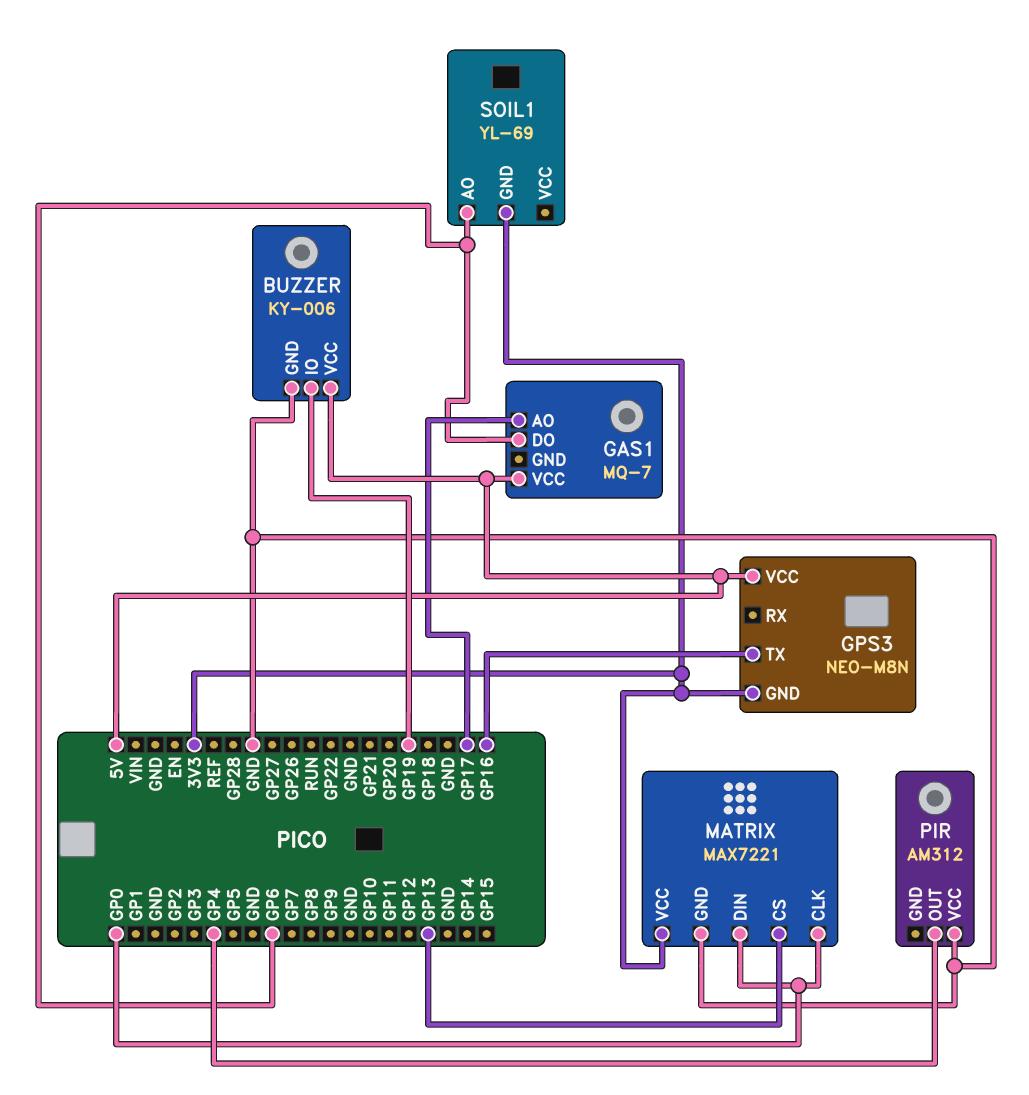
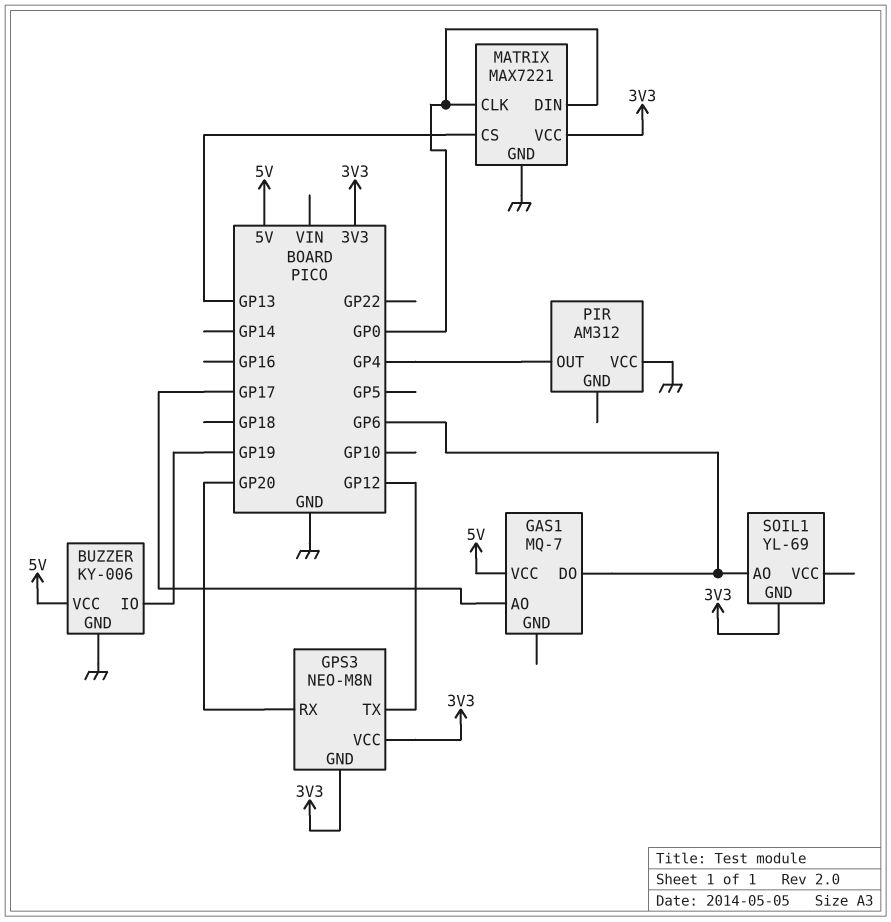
GPS3 pin RX: none -> GP20
GPS3 pin TX: GP16 -> GP12
GPS3 pin VCC: 5V -> 3V3

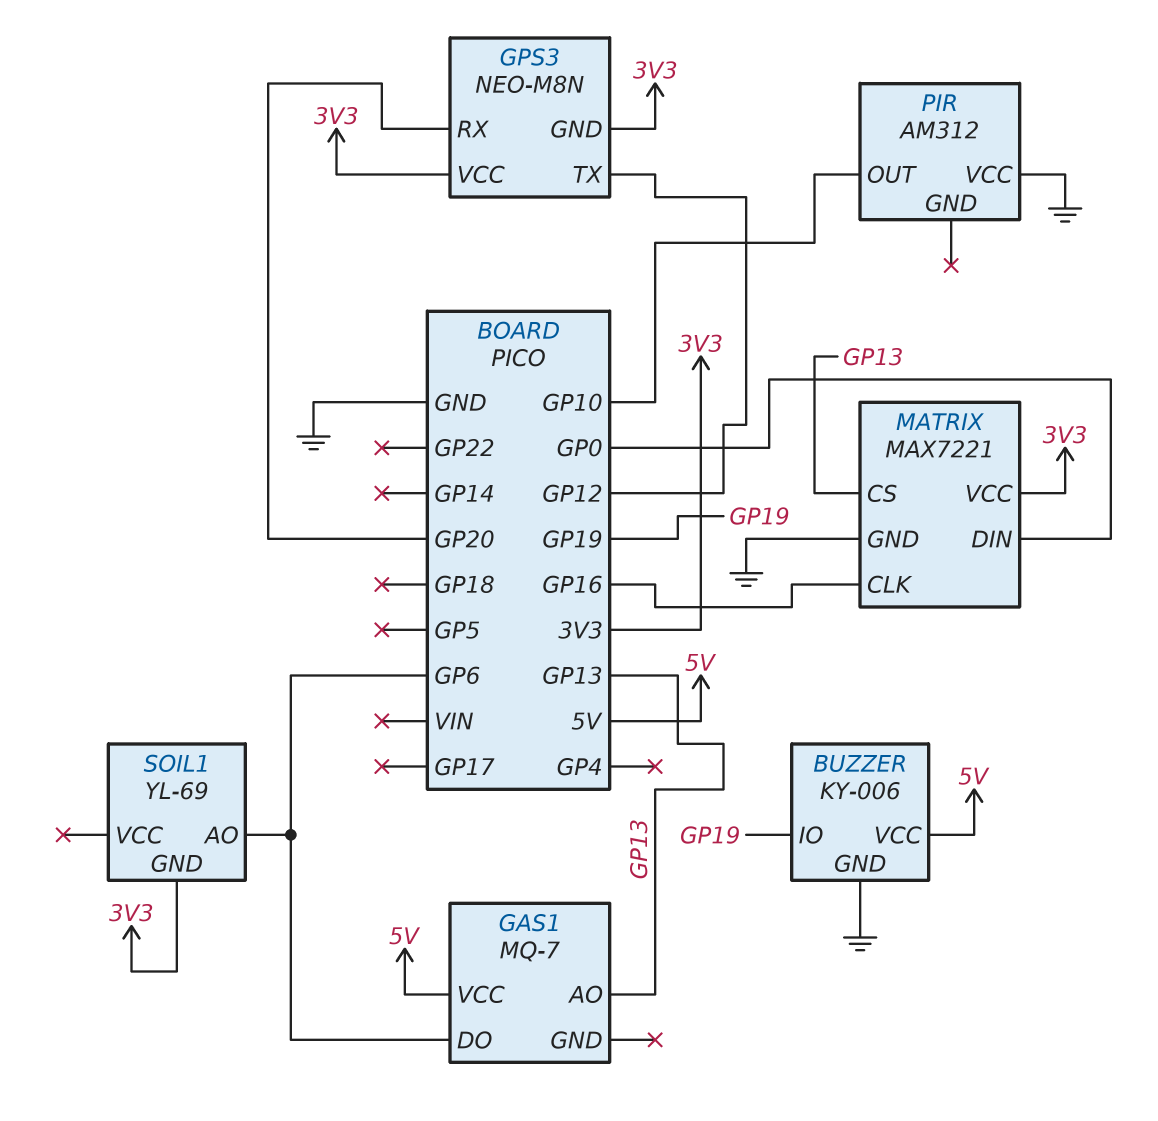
GAS1 pin AO: GP17 -> GP13
MATRIX pin CLK: GP0 -> GP16
PIR pin OUT: GP4 -> GP10

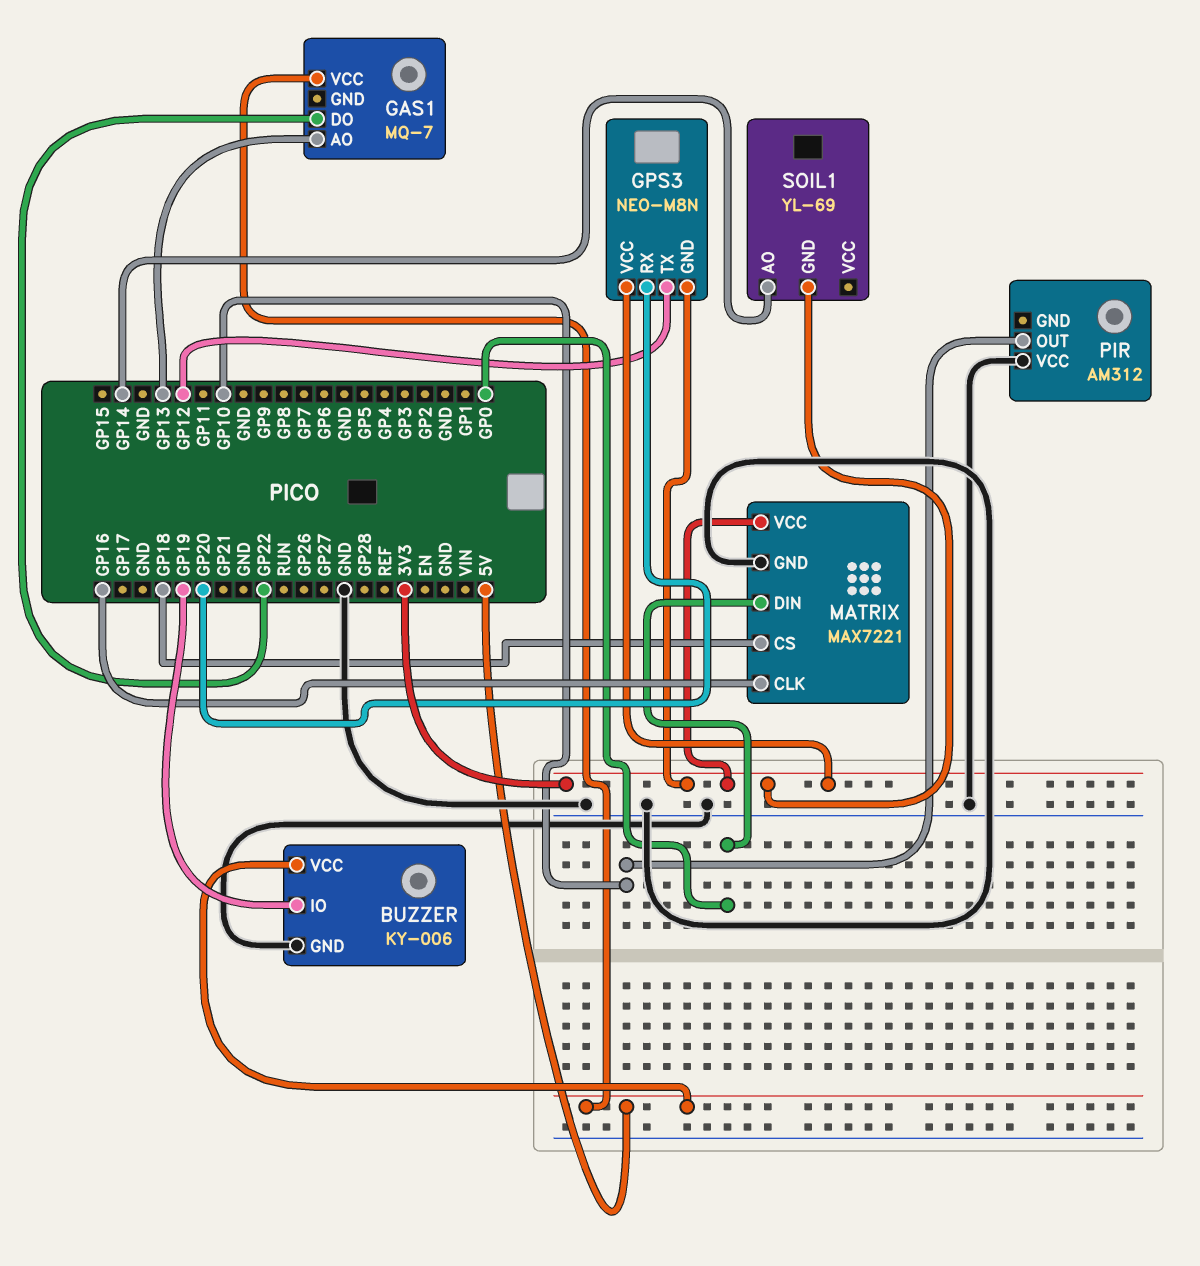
GAS1 pin DO: GP6 -> GP22
MATRIX pin CS: GP13 -> GP18
SOIL1 pin AO: GP6 -> GP14

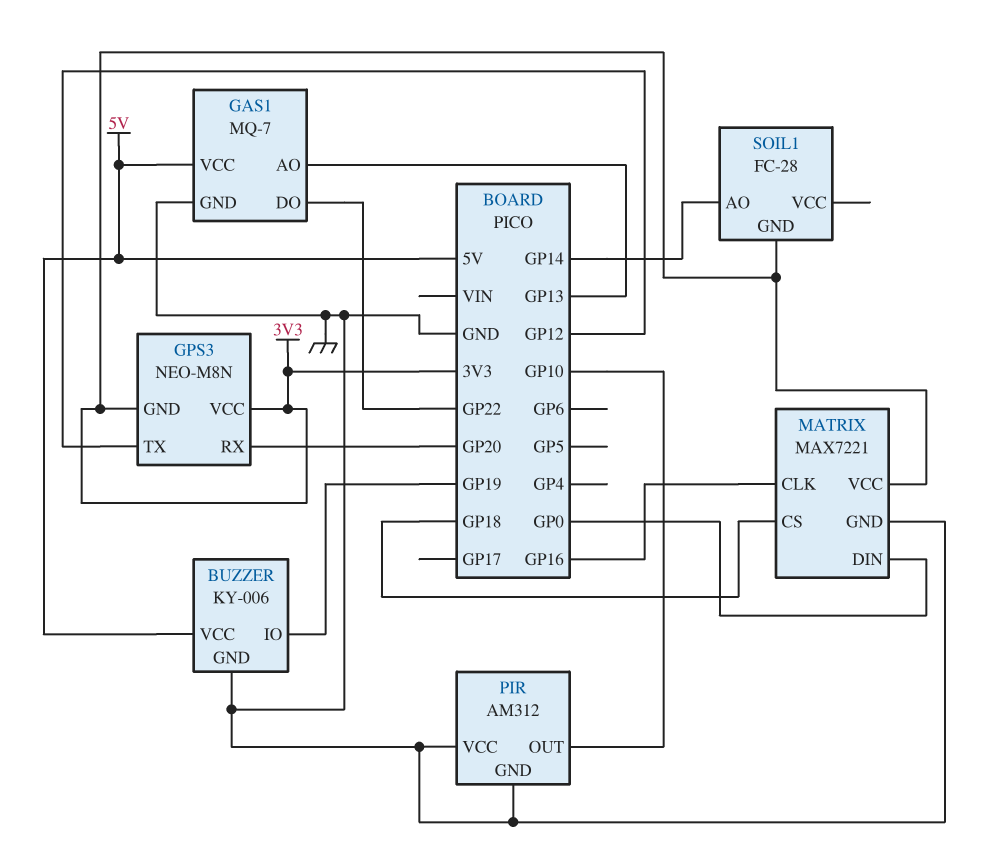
GAS1 pin GND: none -> GND
PIR pin GND: none -> GND
SOIL1: YL-69 -> FC-28

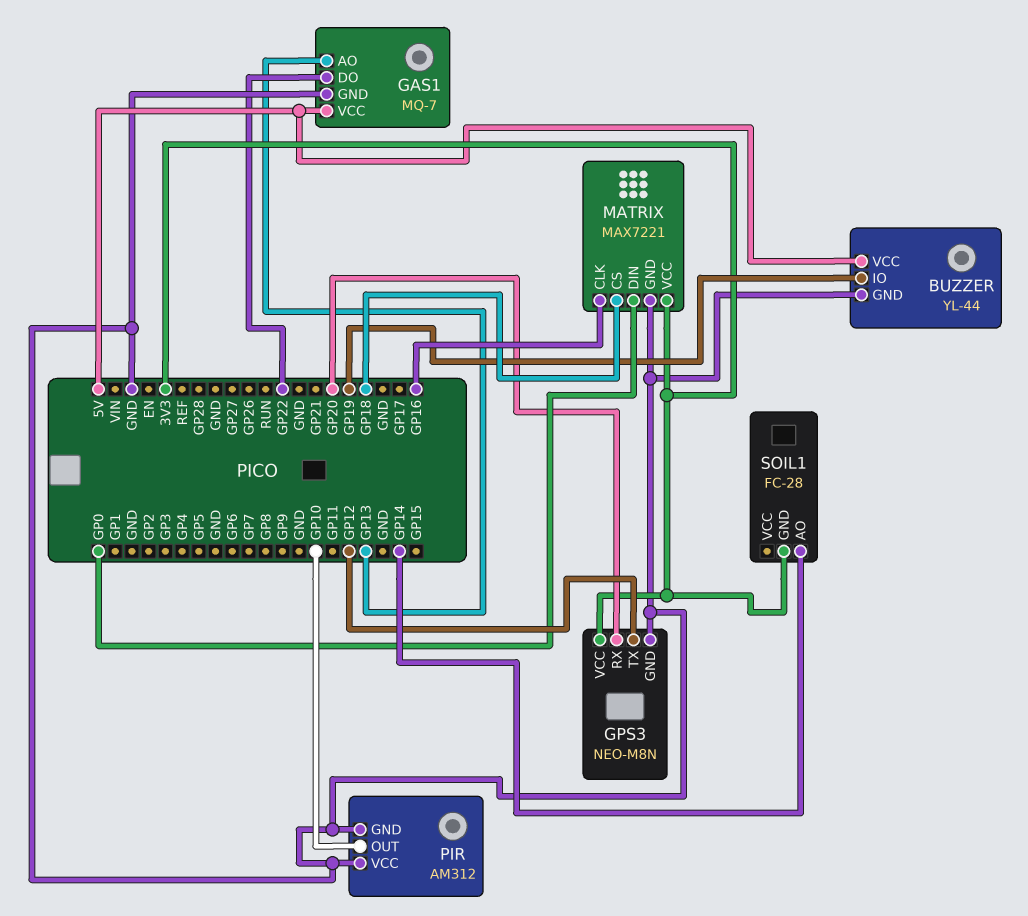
BUZZER: KY-006 -> YL-44
GPS3 pin GND: 3V3 -> GND

